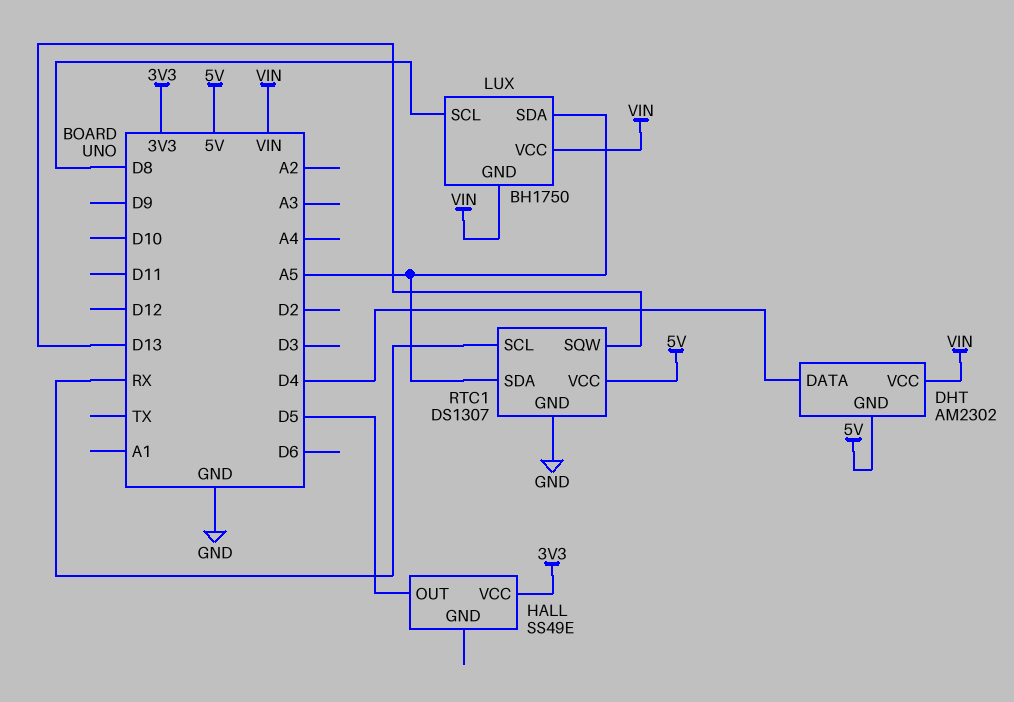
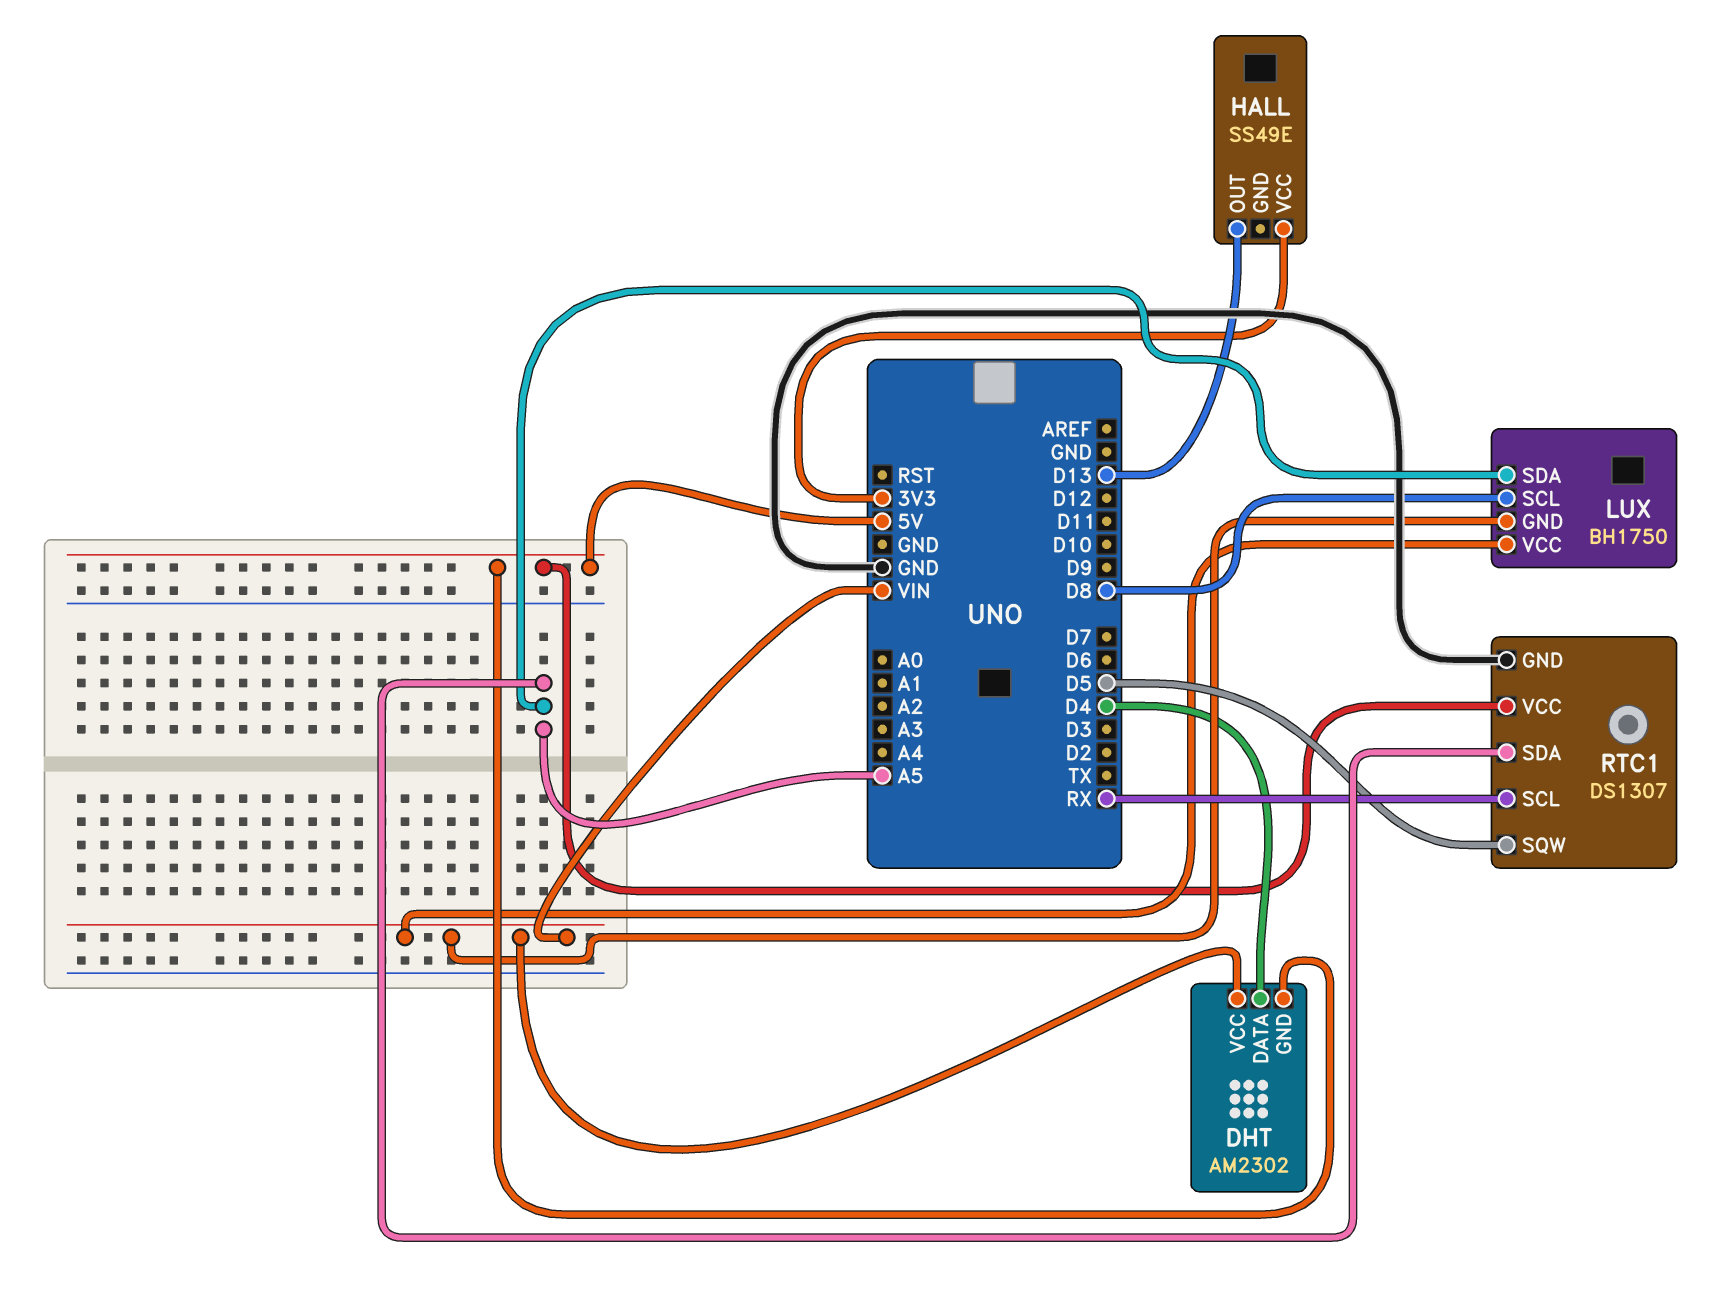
HALL pin OUT: D5 -> D13
RTC1 pin SQW: D13 -> D5

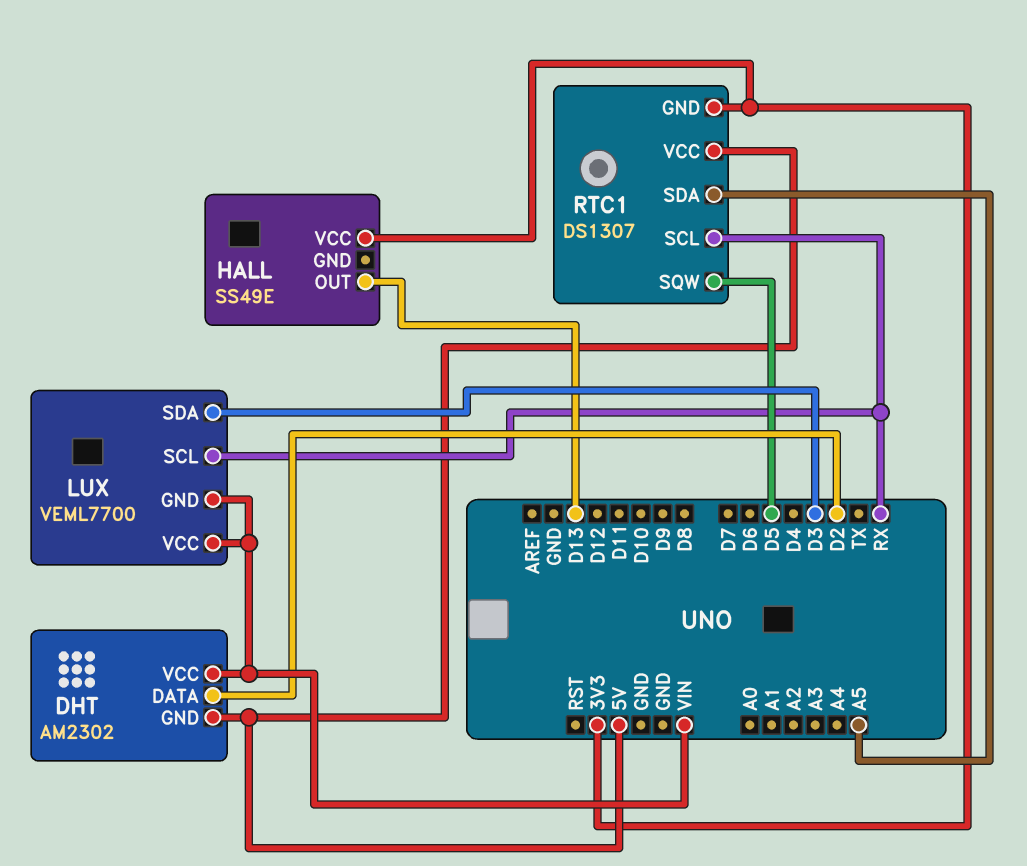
DHT pin DATA: D4 -> D2
LUX: BH1750 -> VEML7700
LUX pin SCL: D8 -> RX
LUX pin SDA: A5 -> D3
RTC1 pin GND: GND -> 3V3

